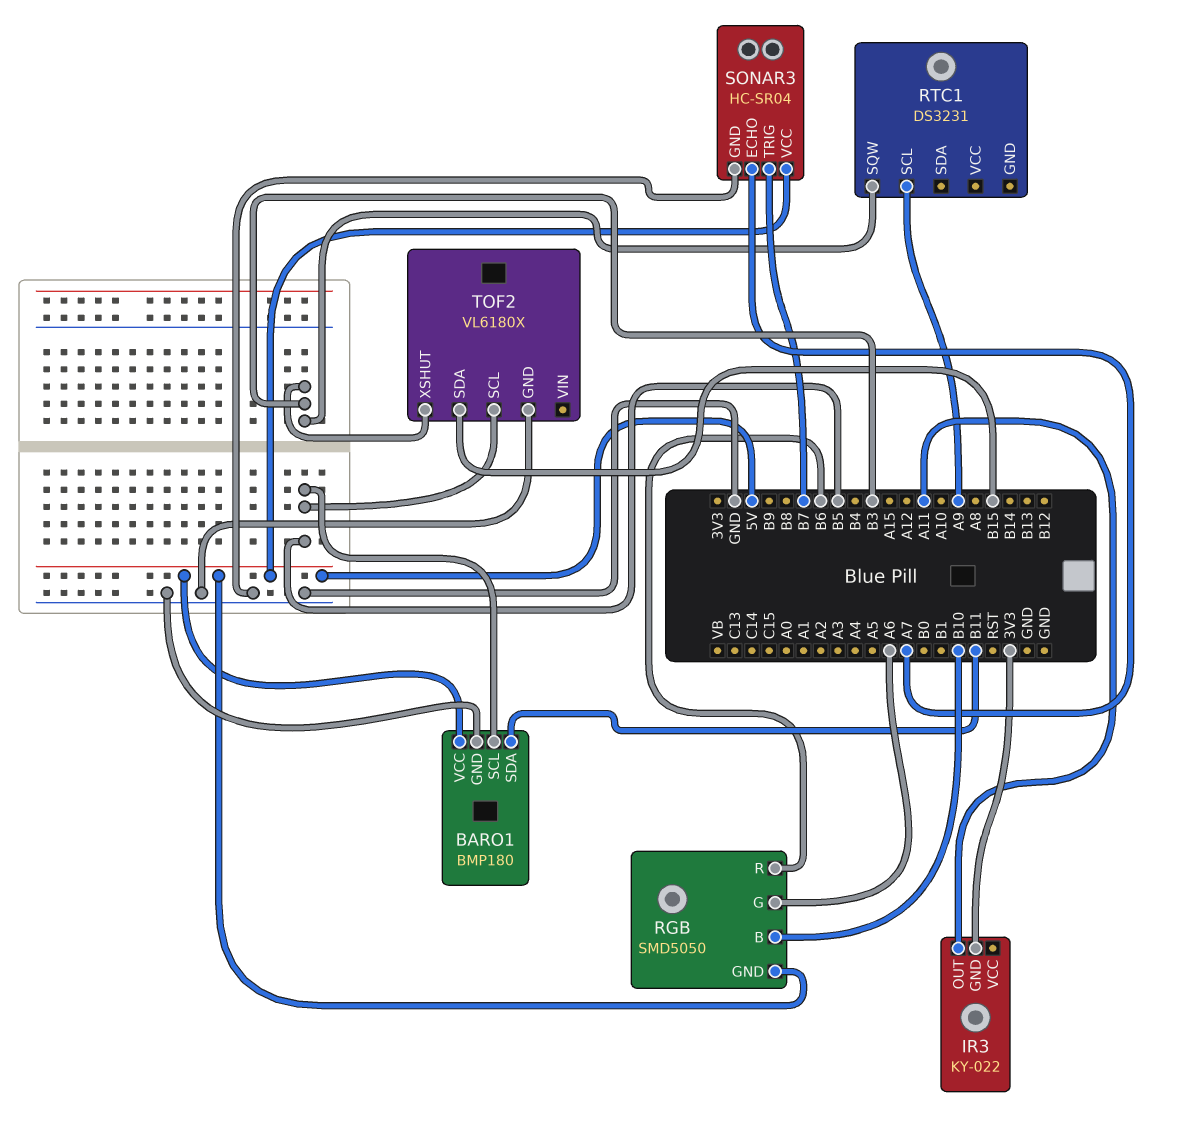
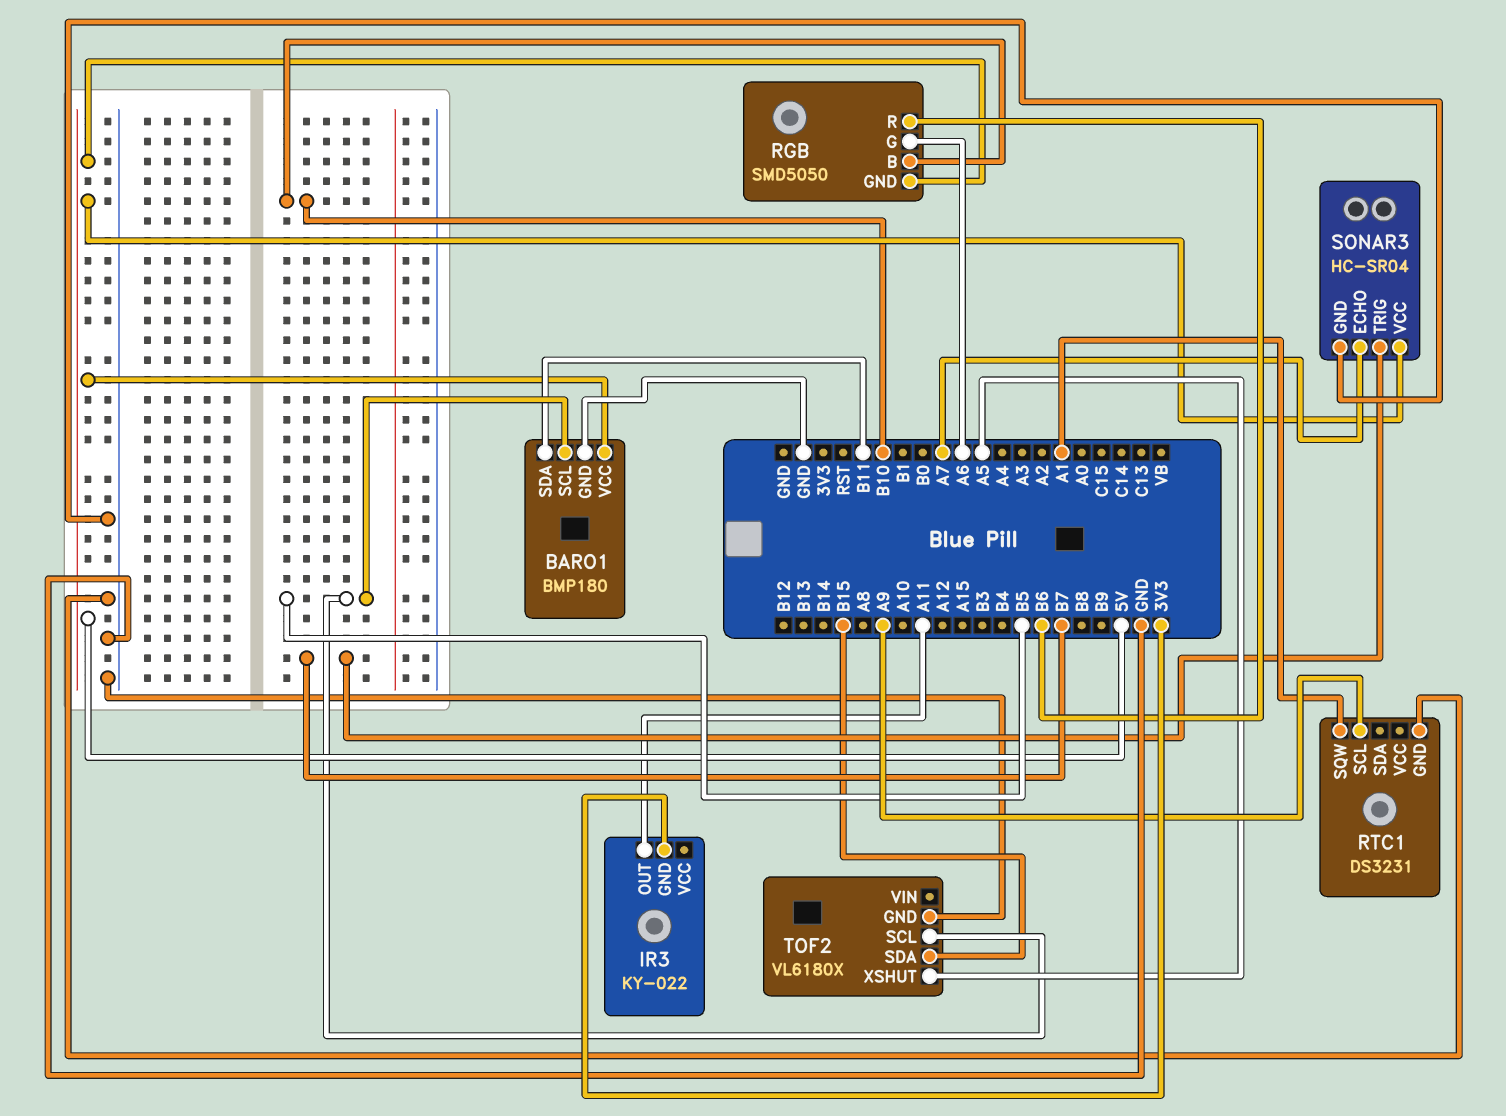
RTC1 pin GND: none -> GND
RTC1 pin SQW: B3 -> A1
TOF2 pin XSHUT: B3 -> A5

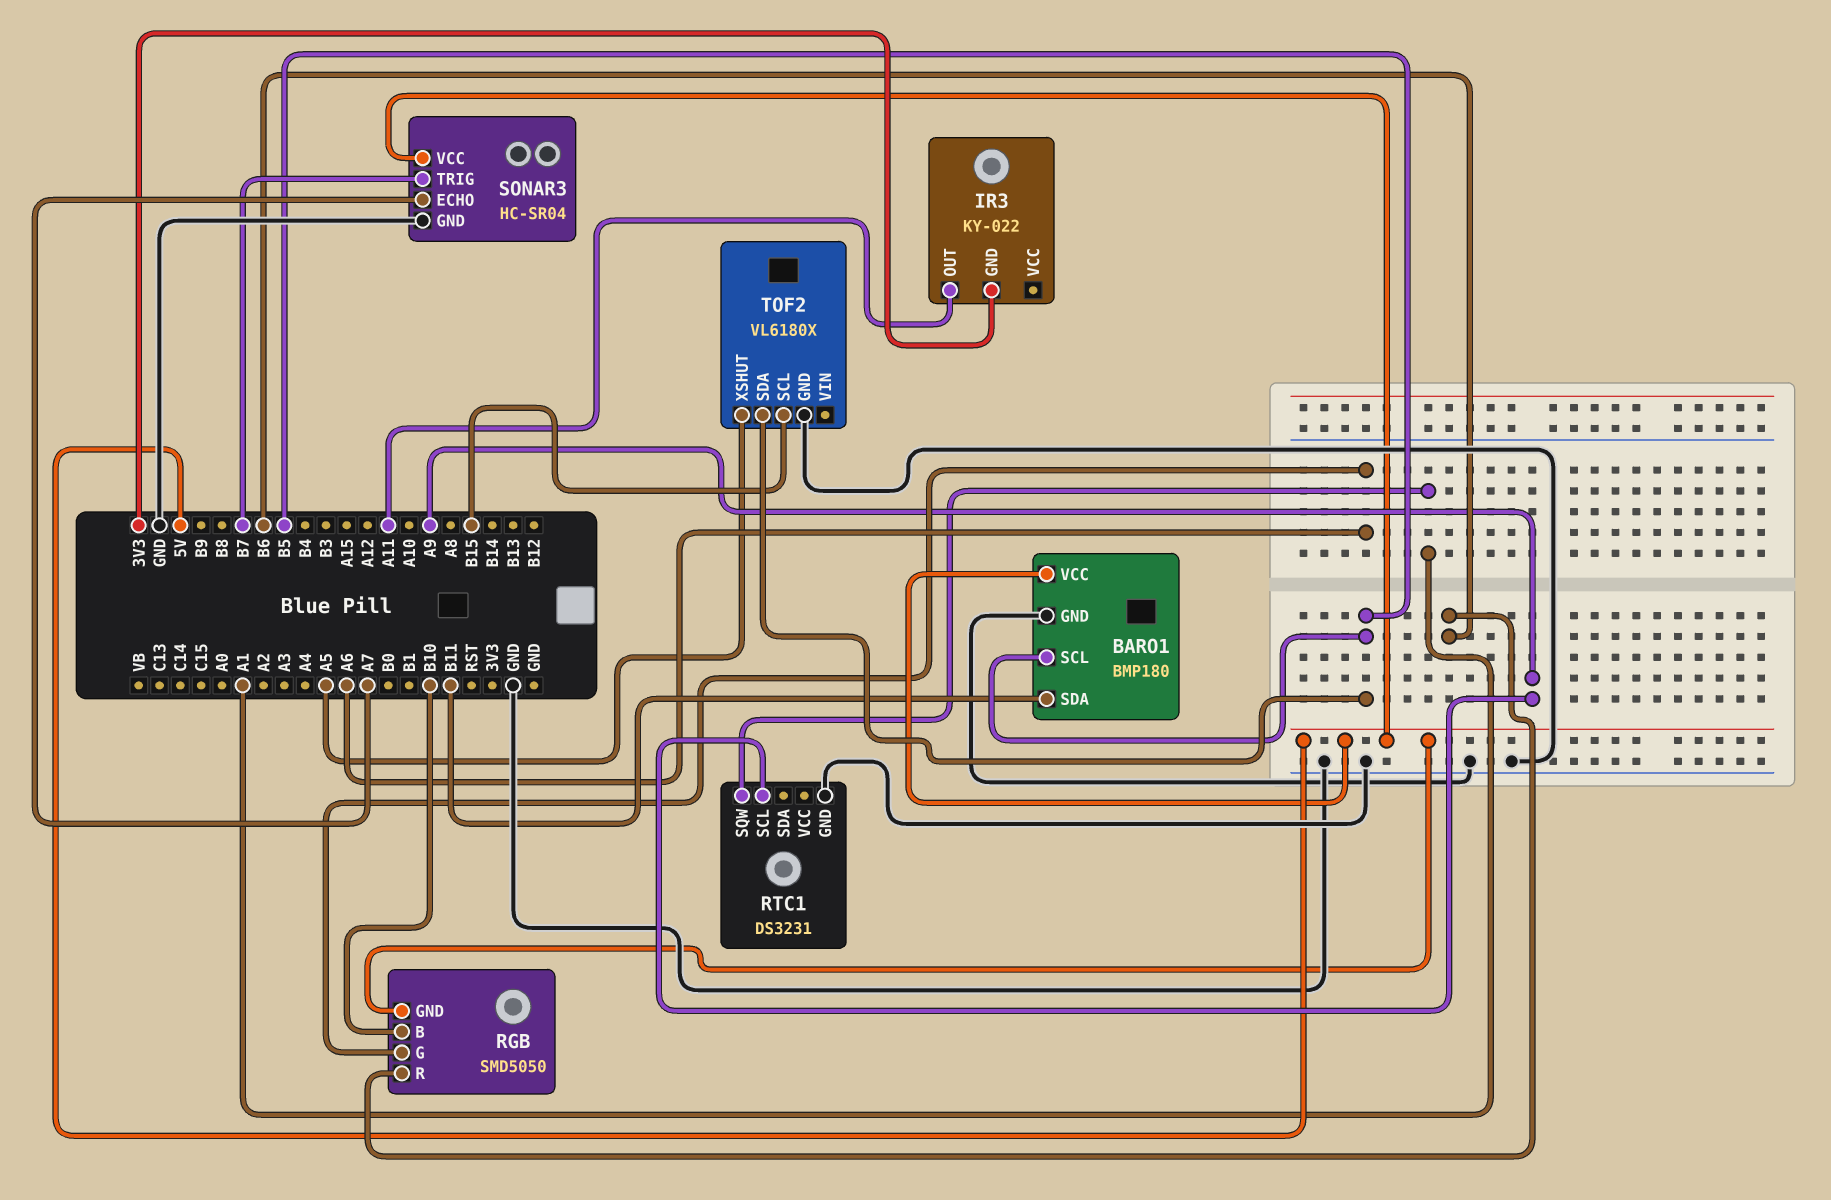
TOF2 pin SCL: B5 -> B15
TOF2 pin SDA: B15 -> B5

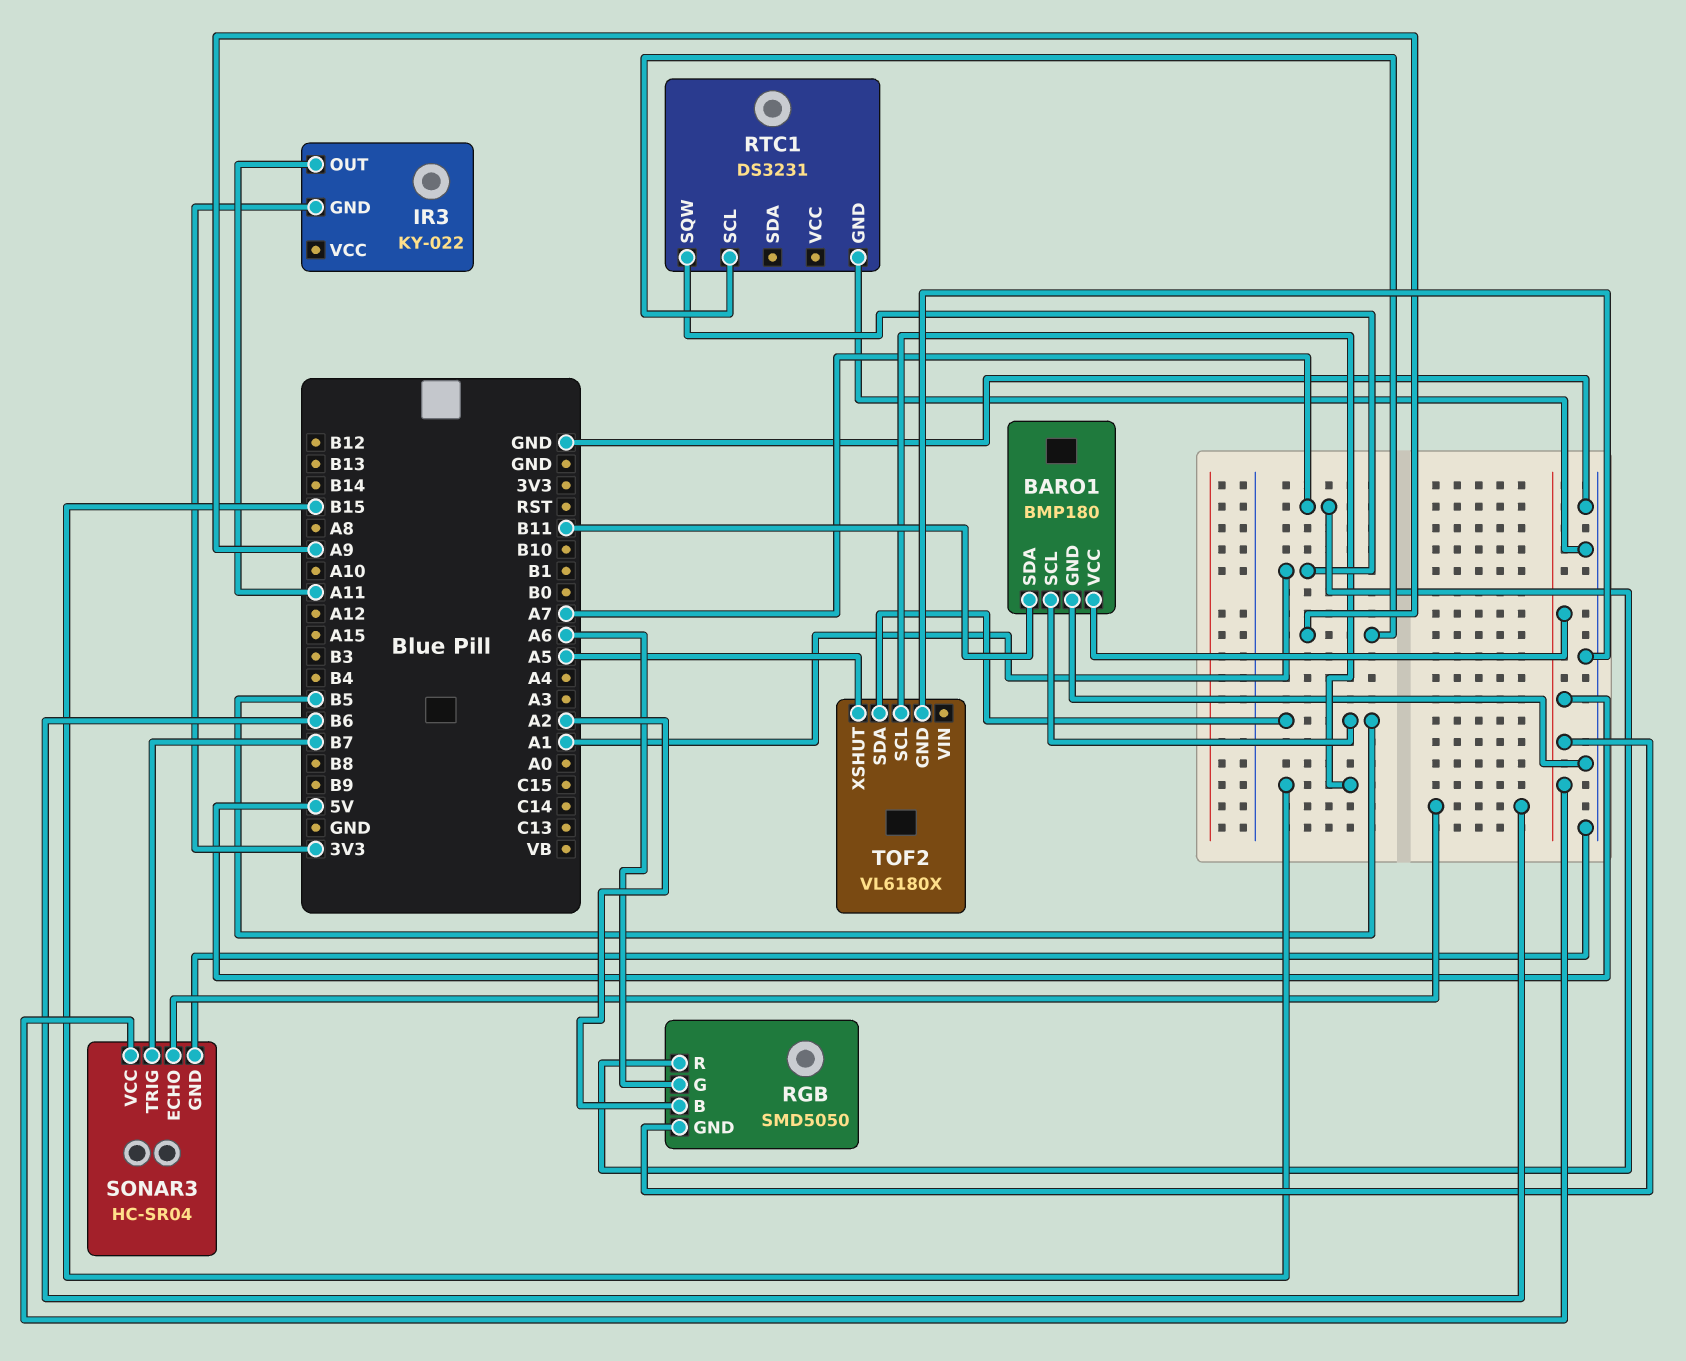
RGB pin B: B10 -> A2
RGB pin R: B6 -> A7
SONAR3 pin ECHO: A7 -> B6

